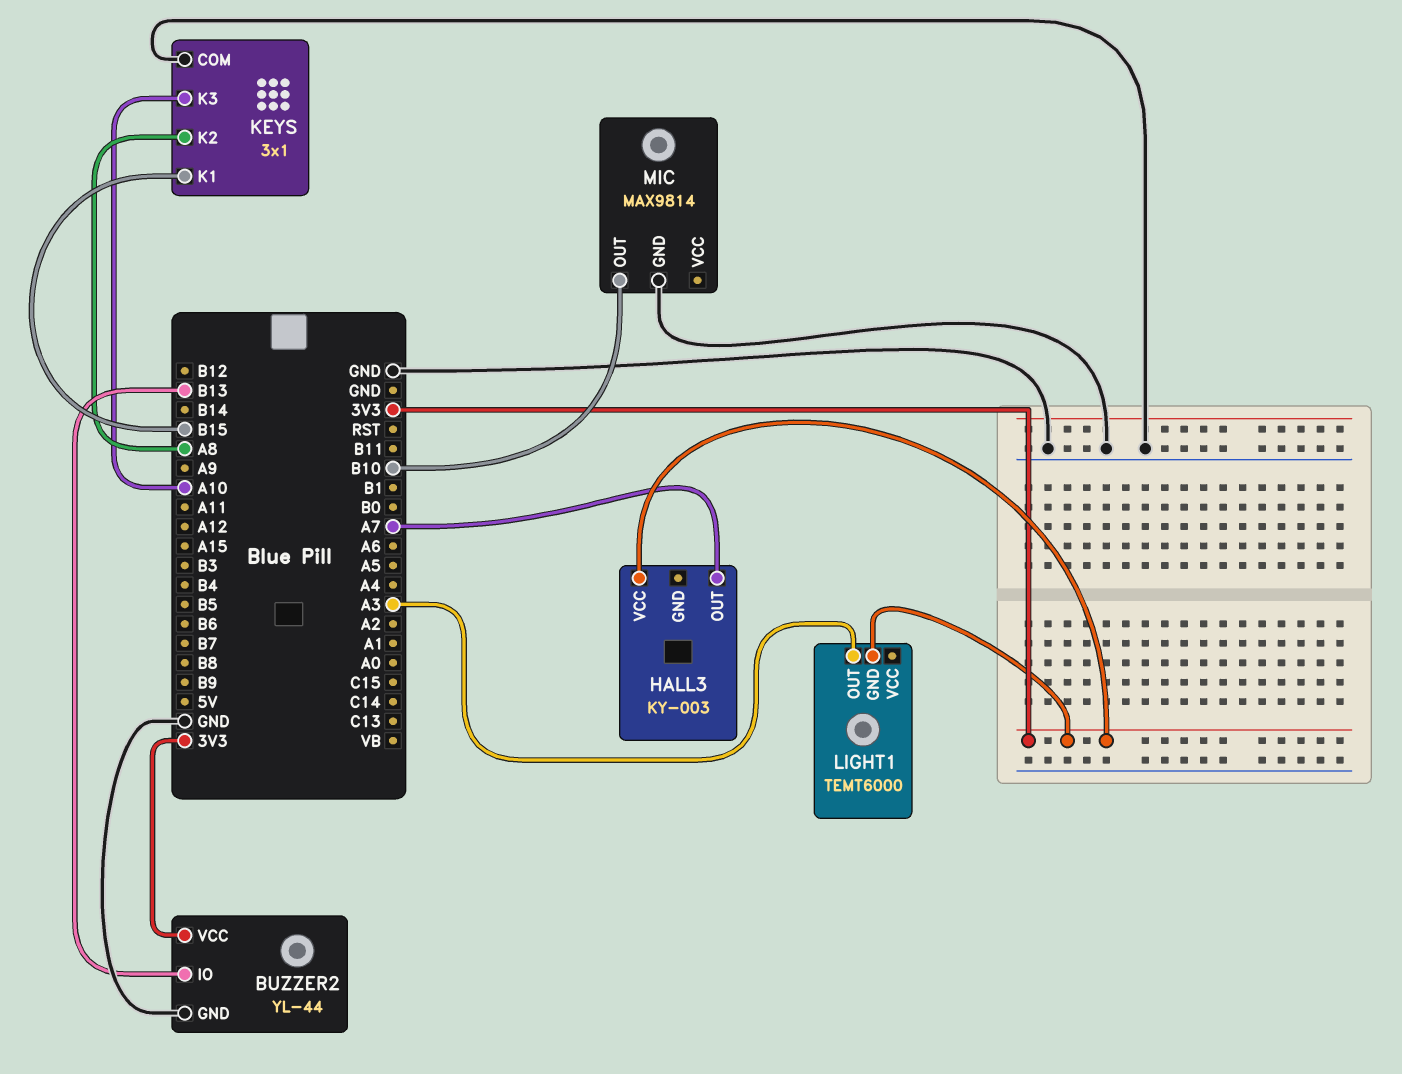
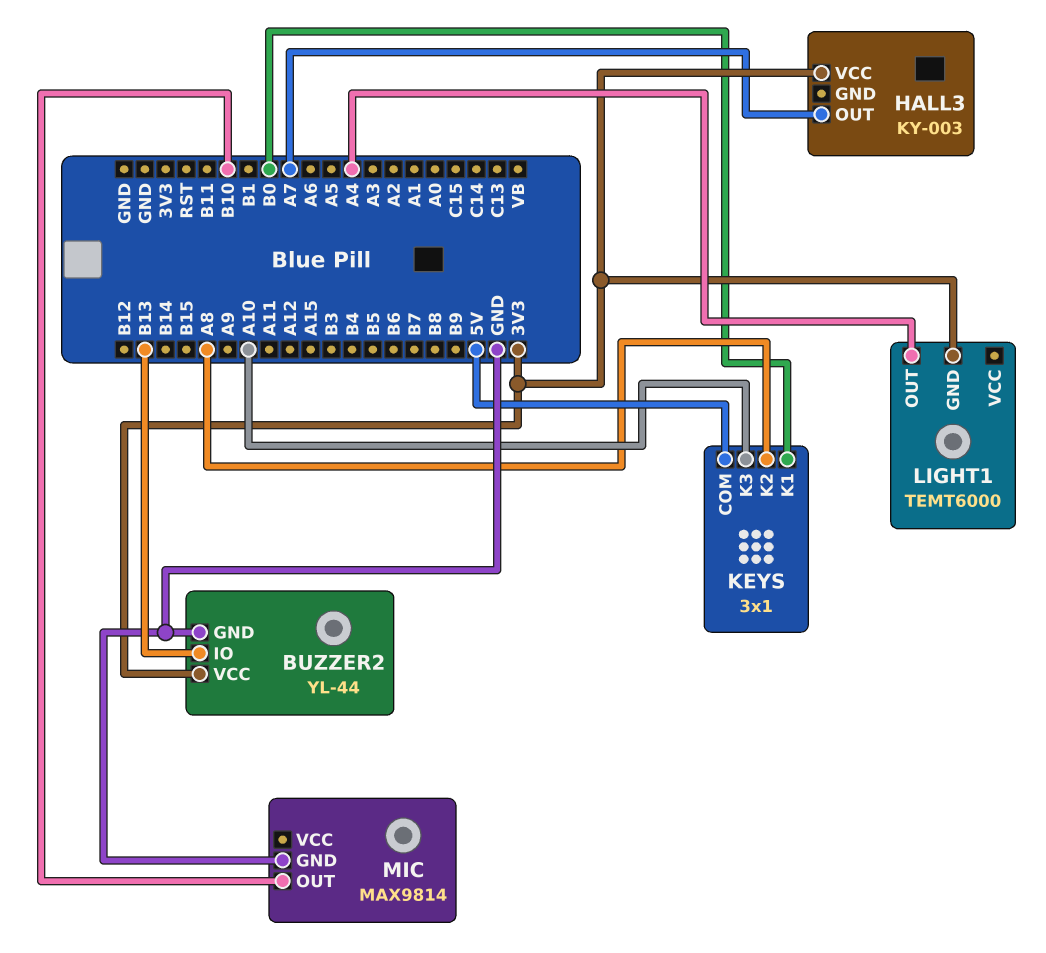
KEYS pin COM: GND -> 5V
KEYS pin K1: B15 -> B0
LIGHT1 pin OUT: A3 -> A4

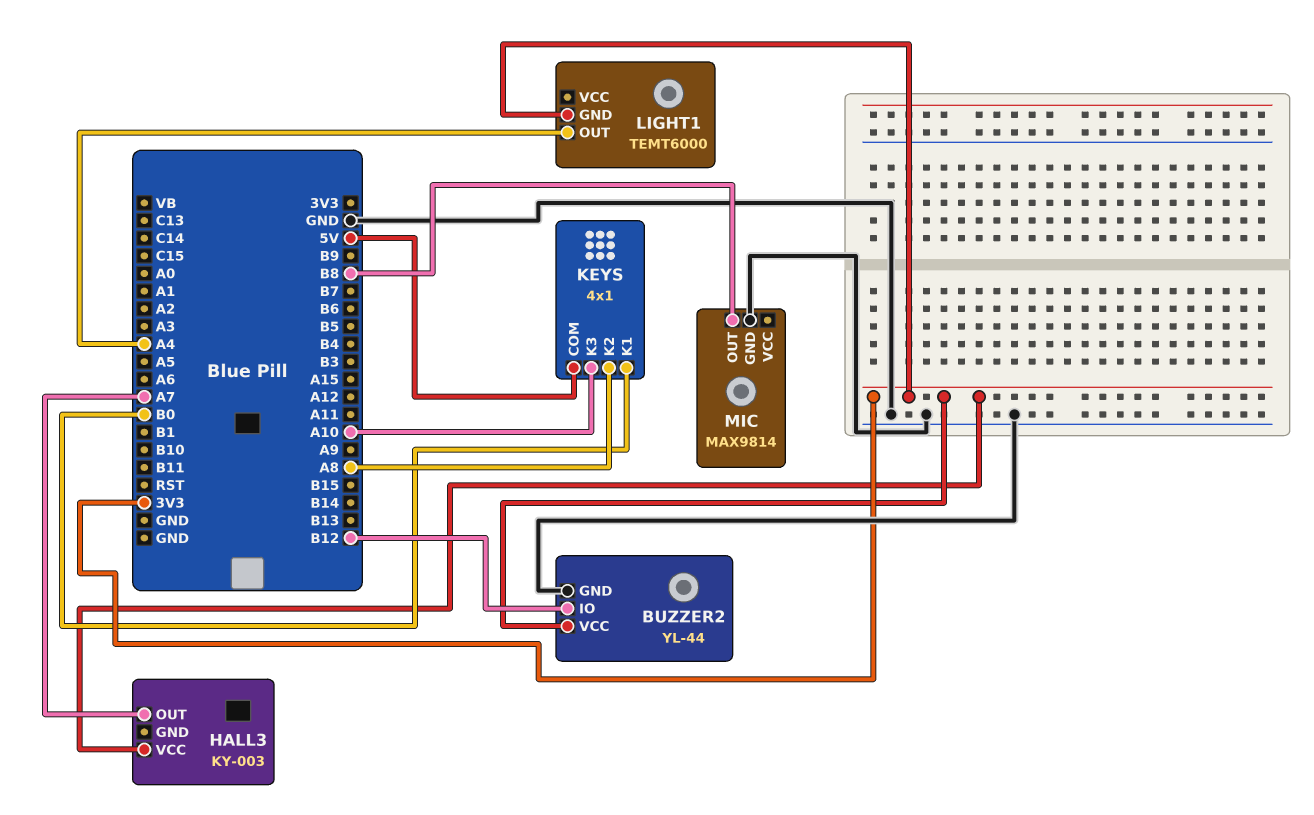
BUZZER2 pin IO: B13 -> B12
KEYS: 3x1 -> 4x1
MIC pin OUT: B10 -> B8

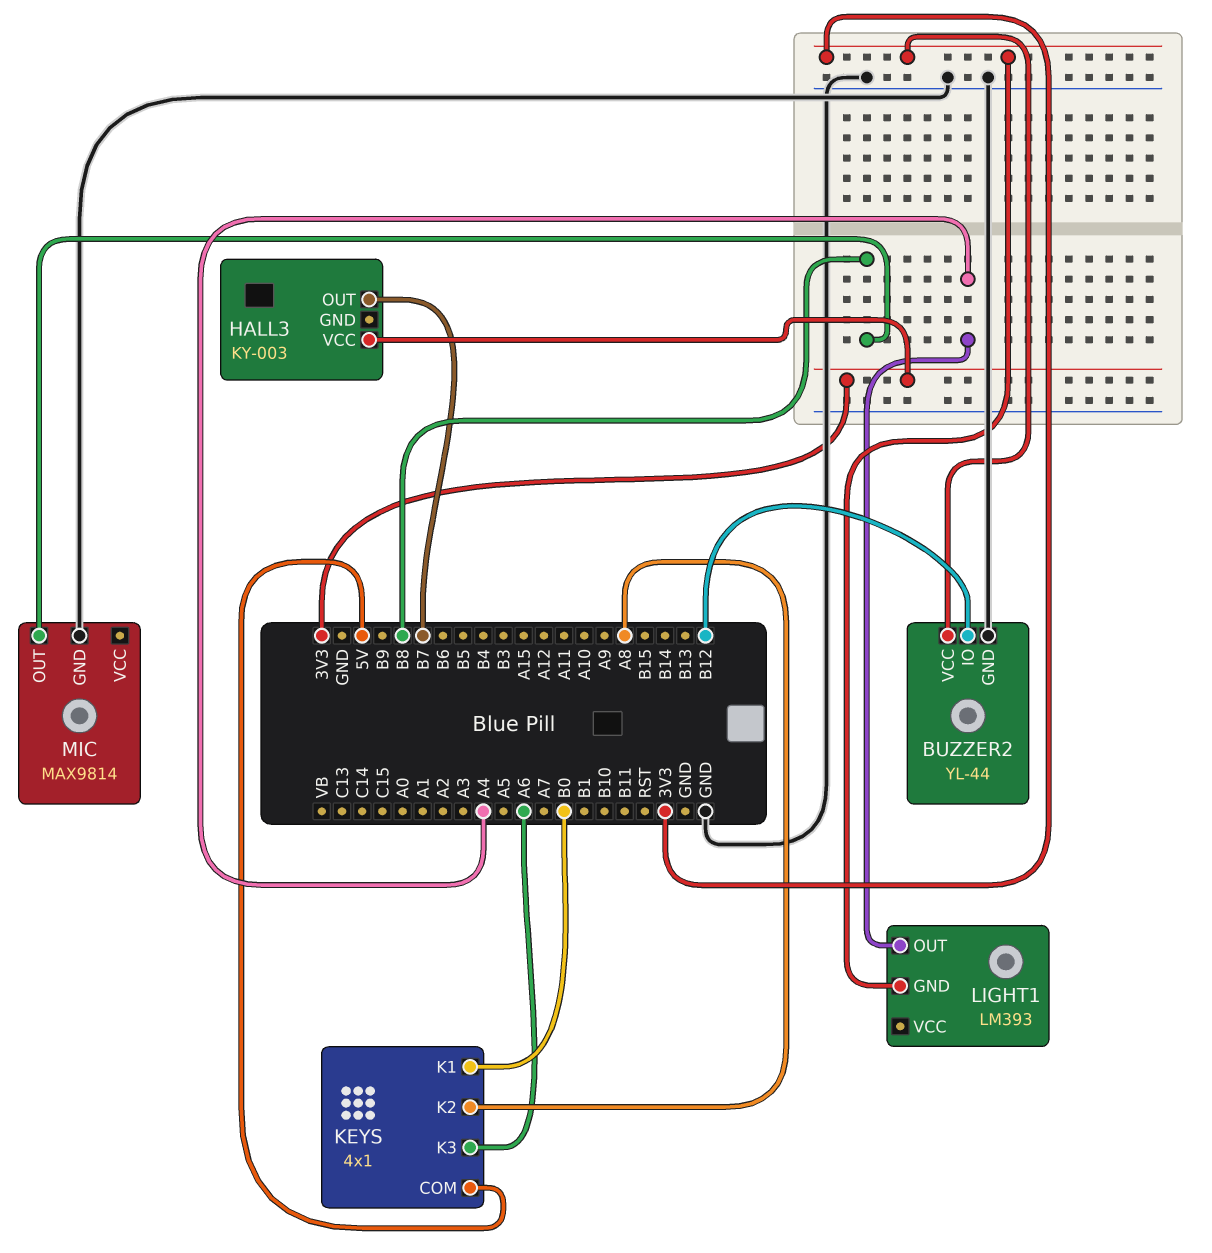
HALL3 pin OUT: A7 -> B7
KEYS pin K3: A10 -> A6
LIGHT1: TEMT6000 -> LM393

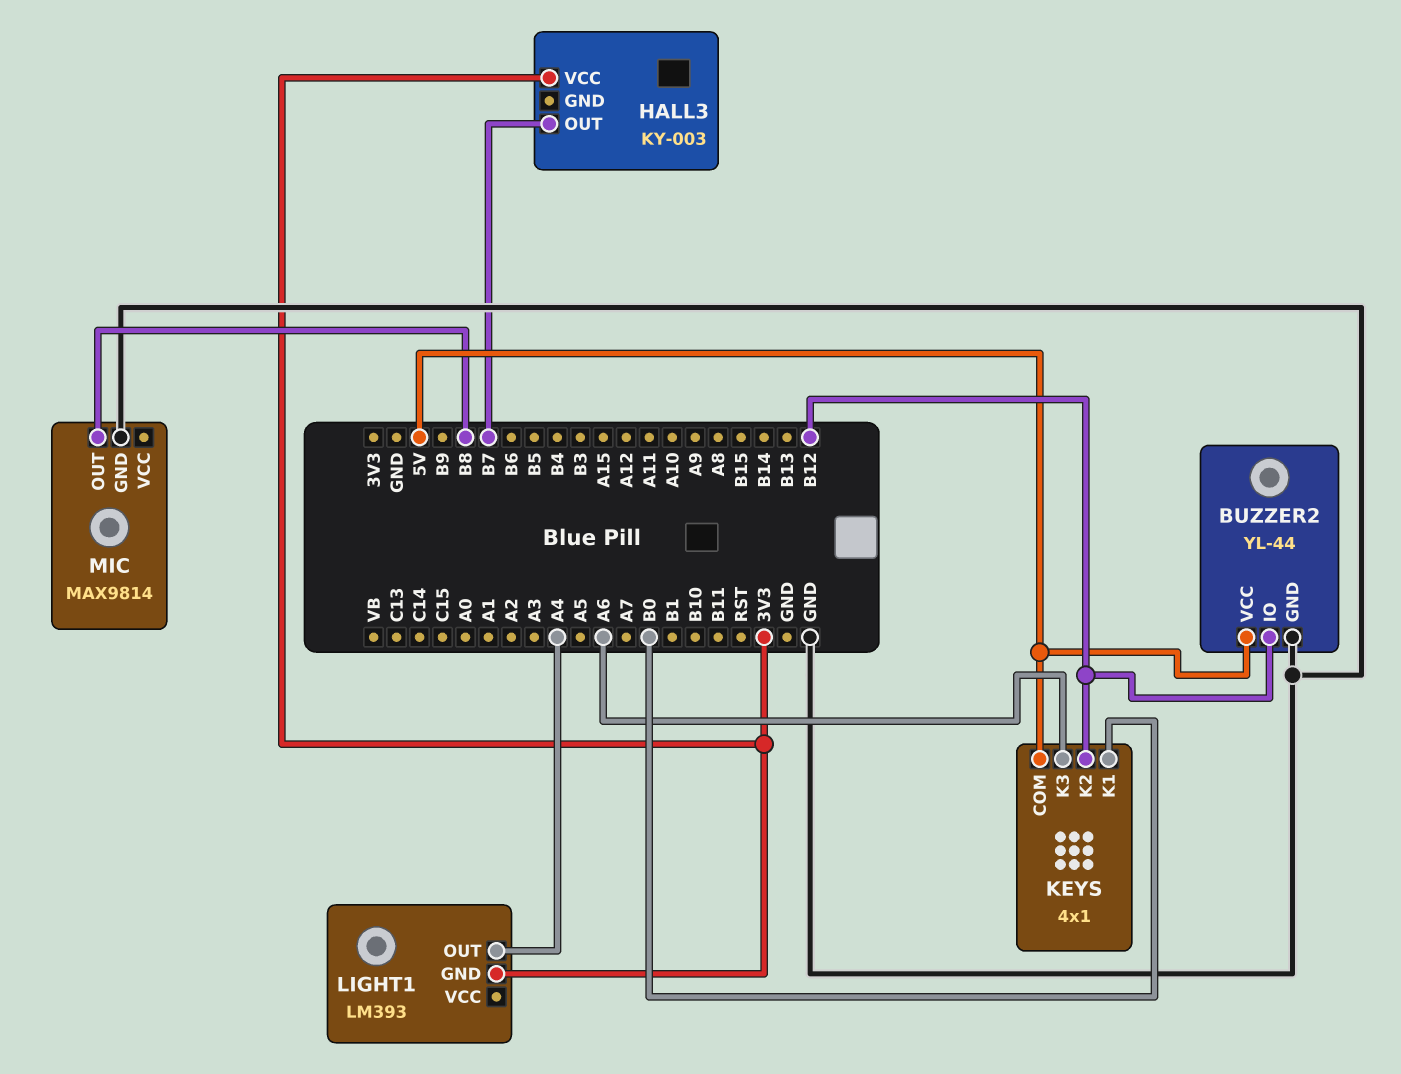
BUZZER2 pin VCC: 3V3 -> 5V
KEYS pin K2: A8 -> B12

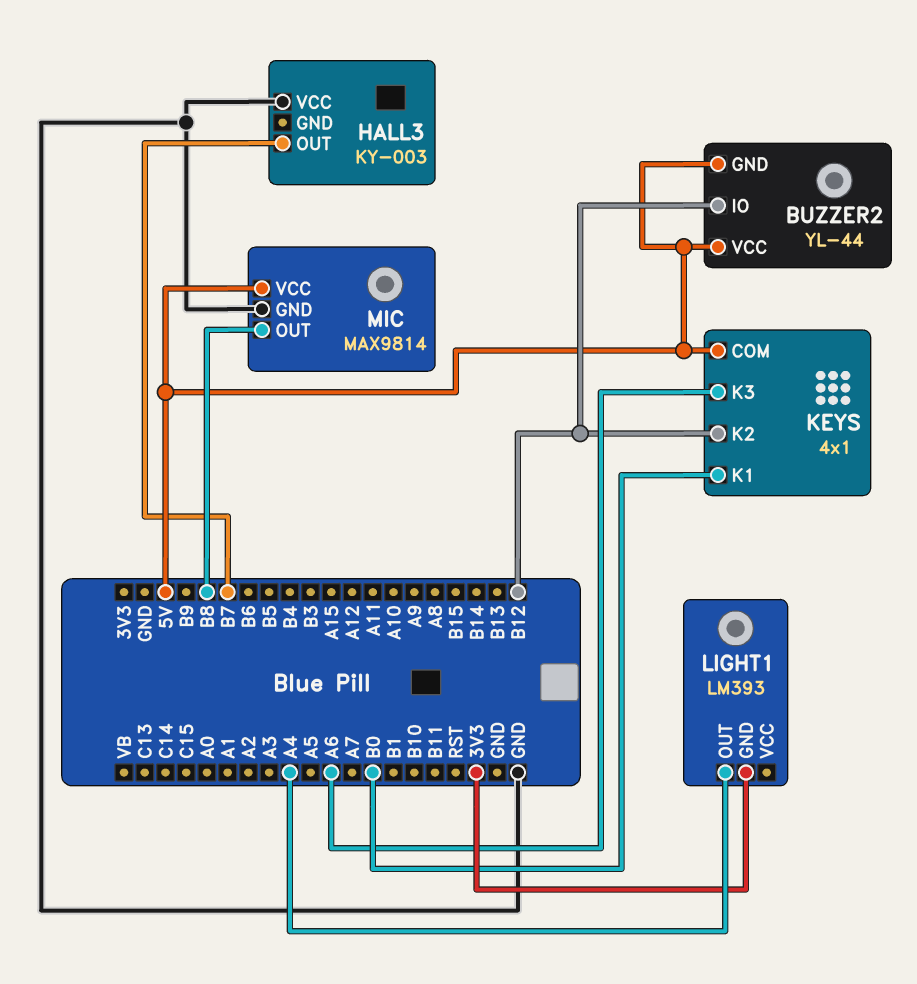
BUZZER2 pin GND: GND -> 5V
HALL3 pin VCC: 3V3 -> GND
MIC pin VCC: none -> 5V

